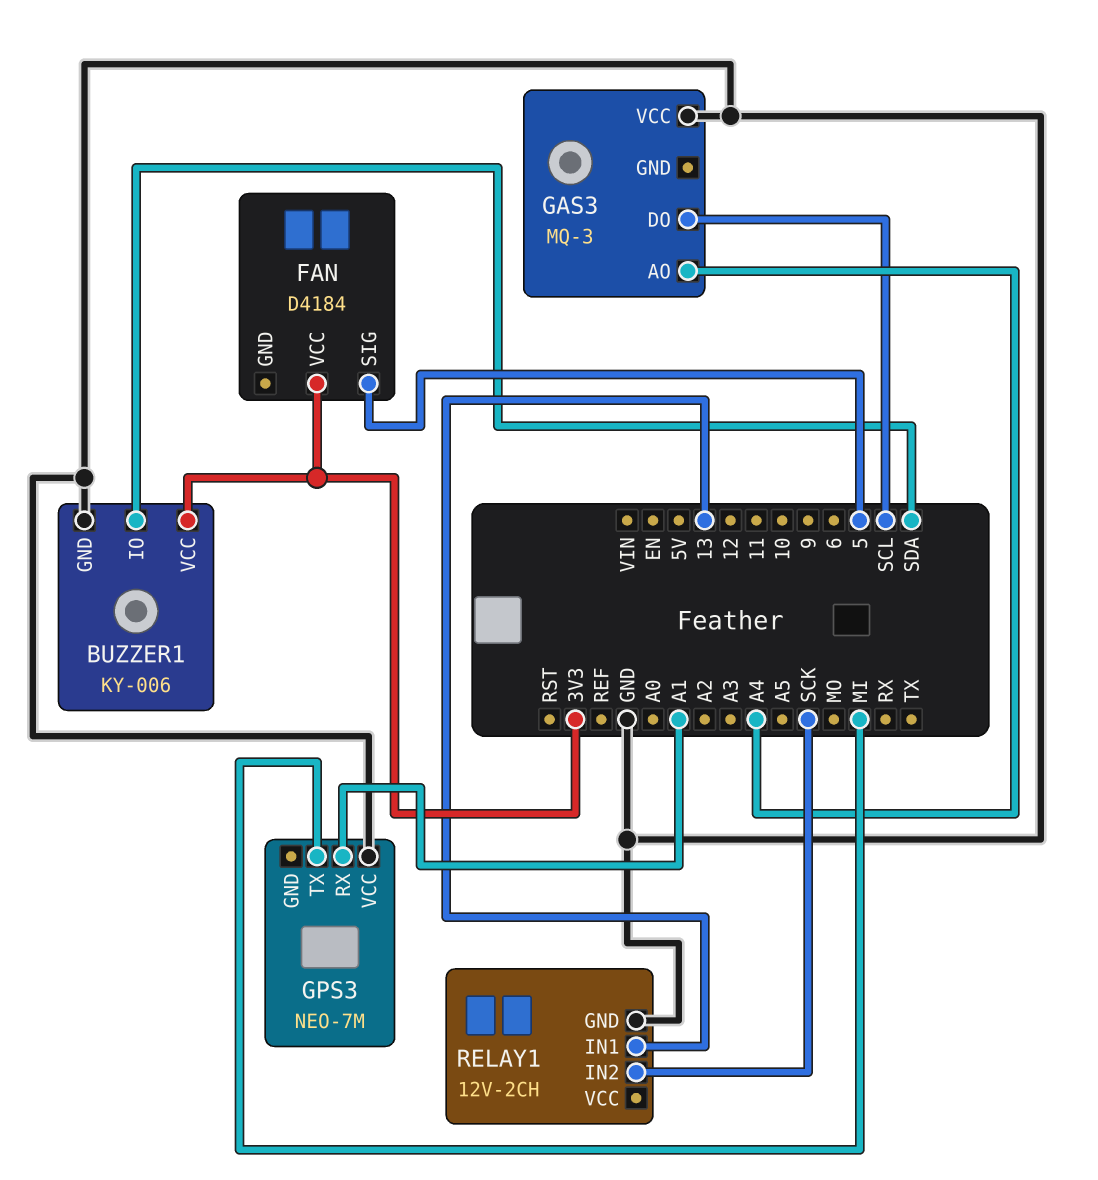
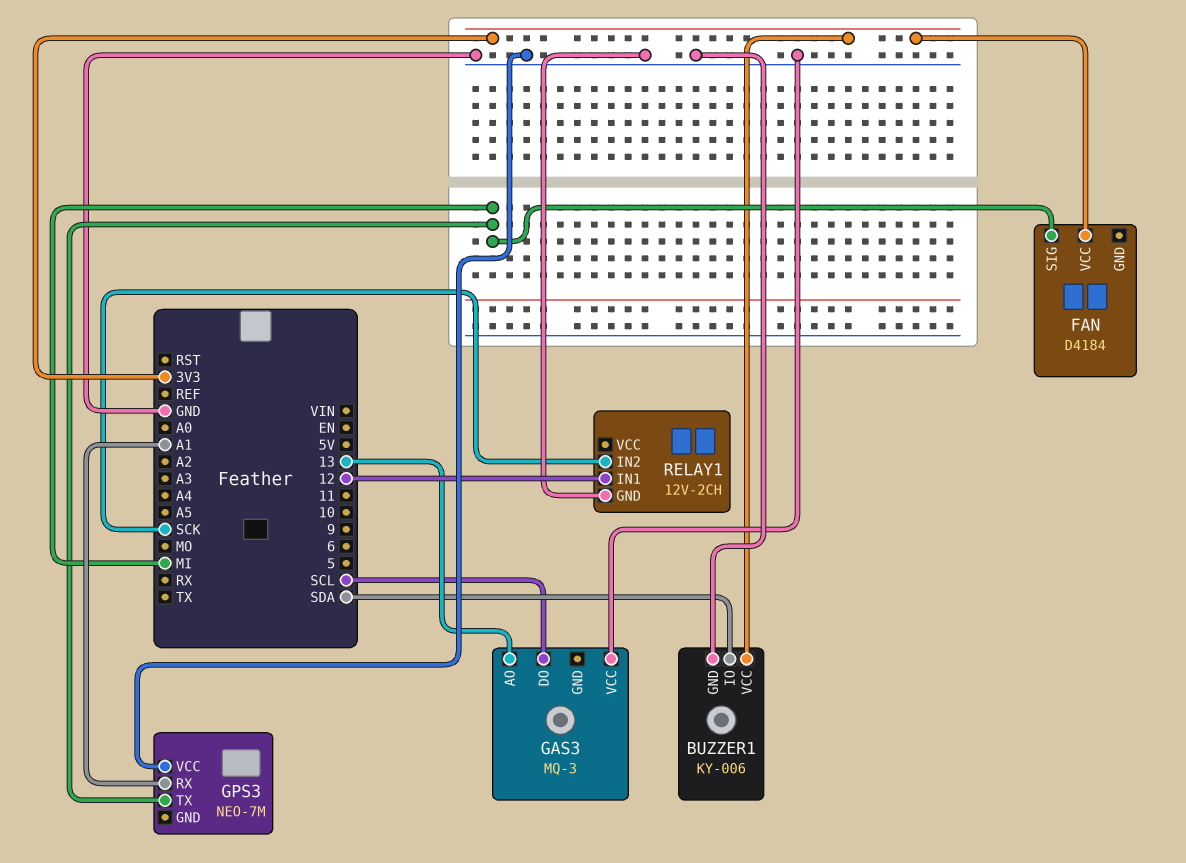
FAN pin SIG: 5 -> MI
GAS3 pin AO: A4 -> 13
RELAY1 pin IN1: 13 -> 12

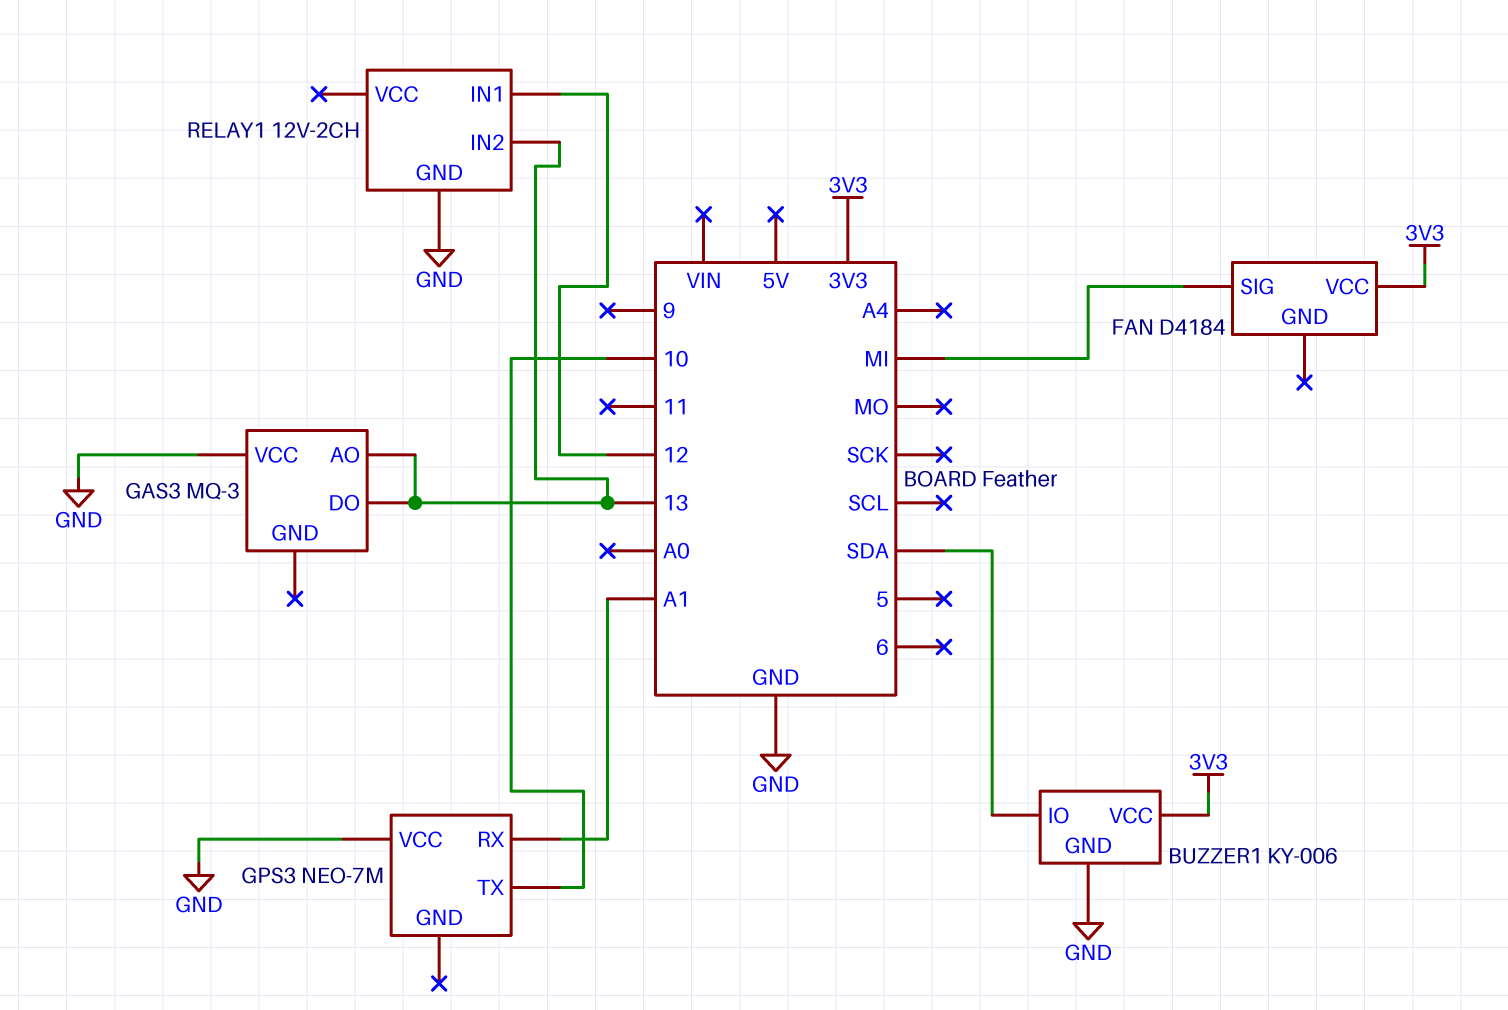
GAS3 pin DO: SCL -> 13
GPS3 pin TX: MI -> 10
RELAY1 pin IN2: SCK -> 13

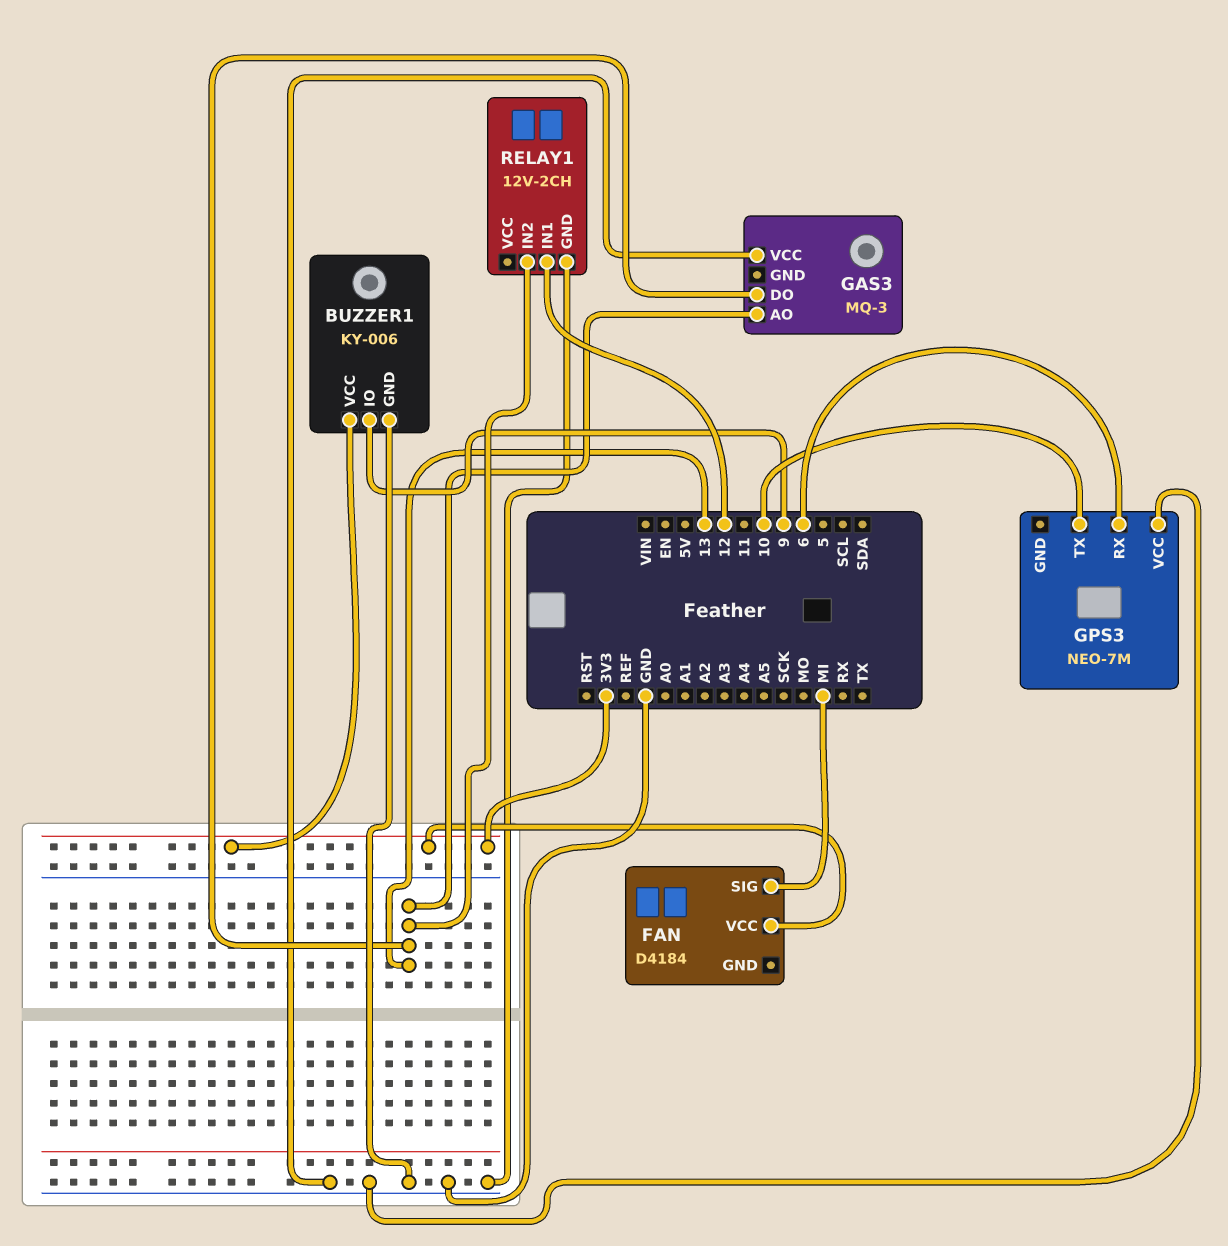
BUZZER1 pin IO: SDA -> 9
GPS3 pin RX: A1 -> 6

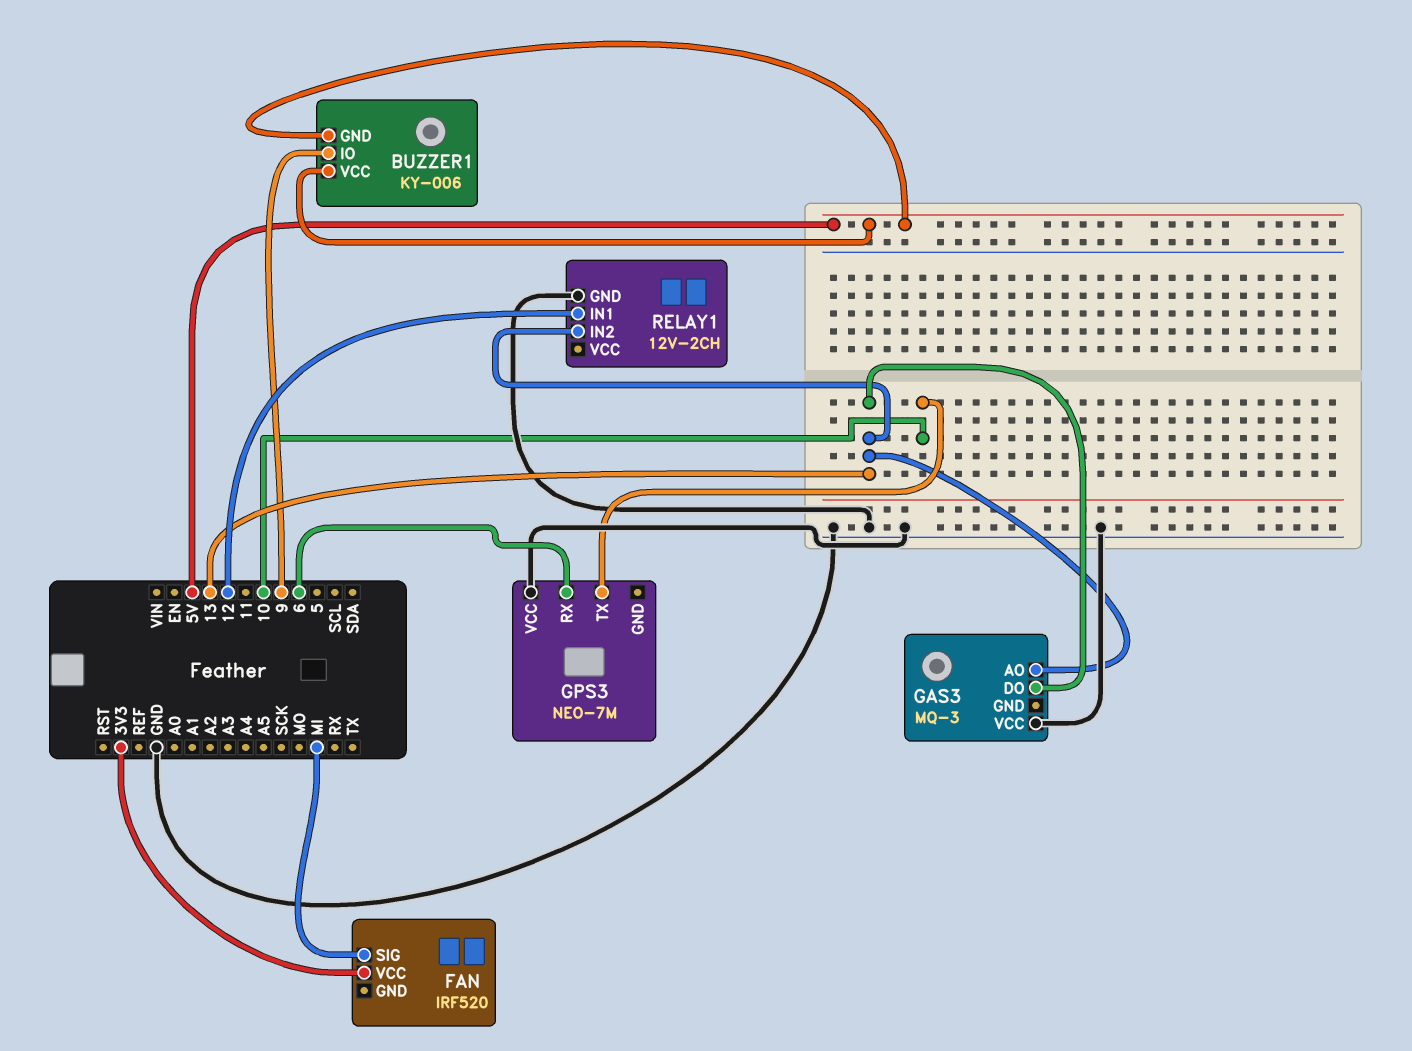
BUZZER1 pin GND: GND -> 5V
BUZZER1 pin VCC: 3V3 -> 5V
FAN: D4184 -> IRF520

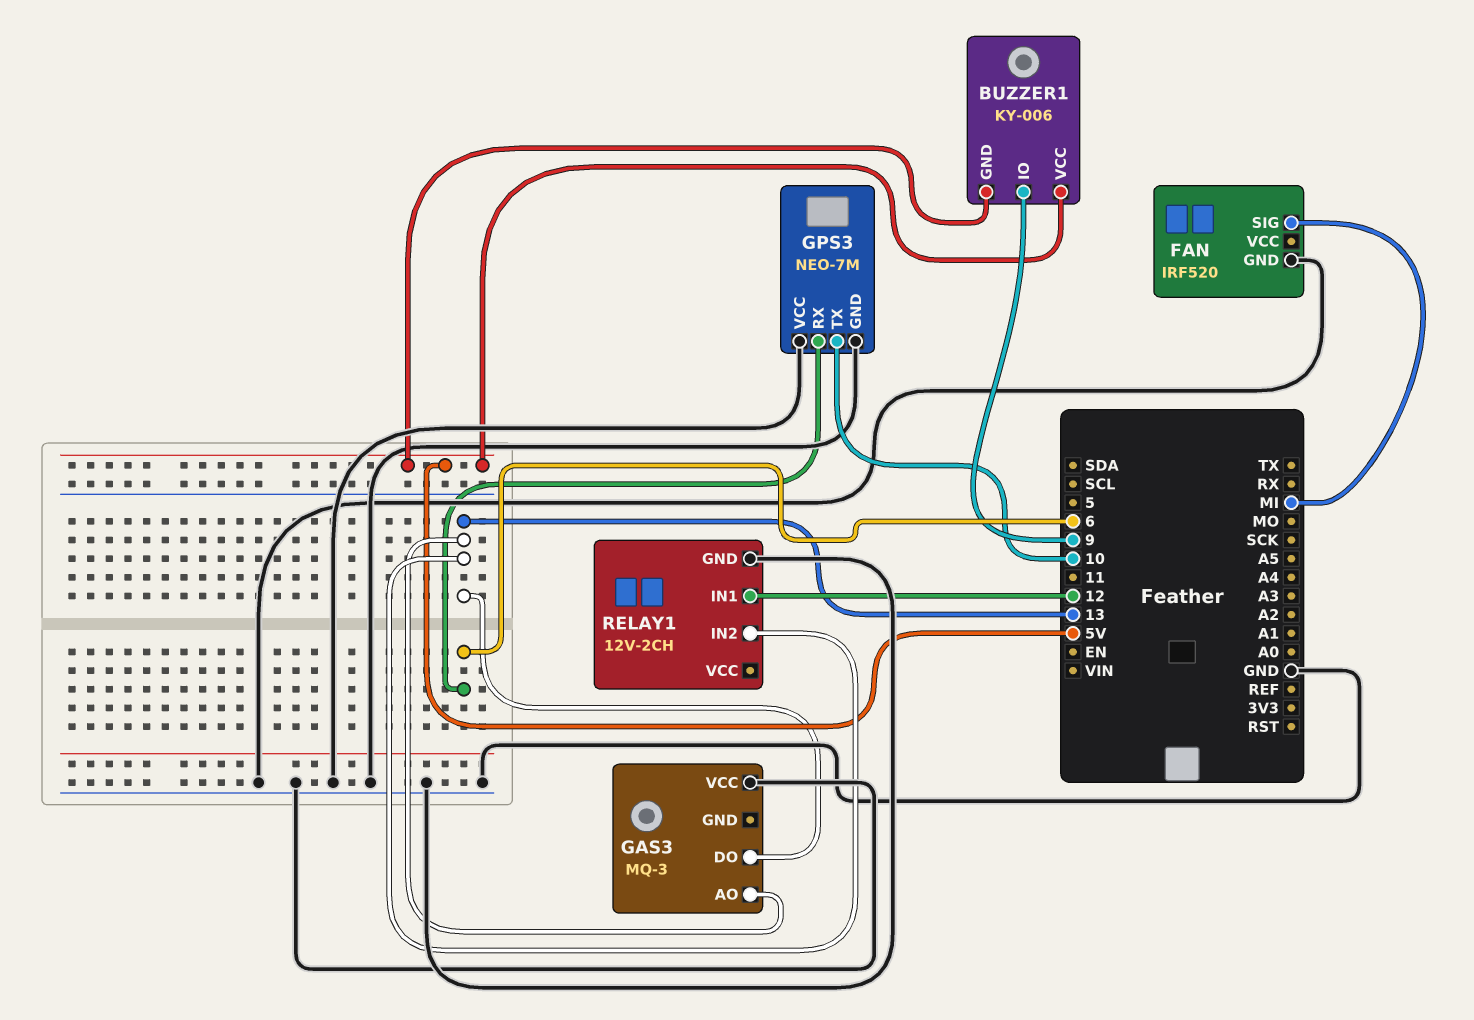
FAN pin GND: none -> GND
FAN pin VCC: 3V3 -> none
GPS3 pin GND: none -> GND

